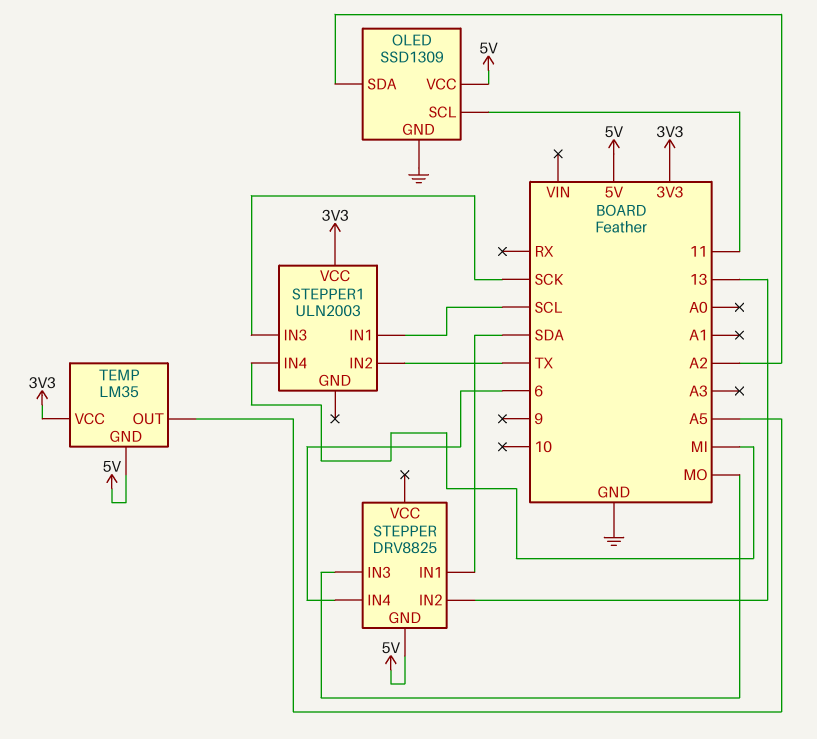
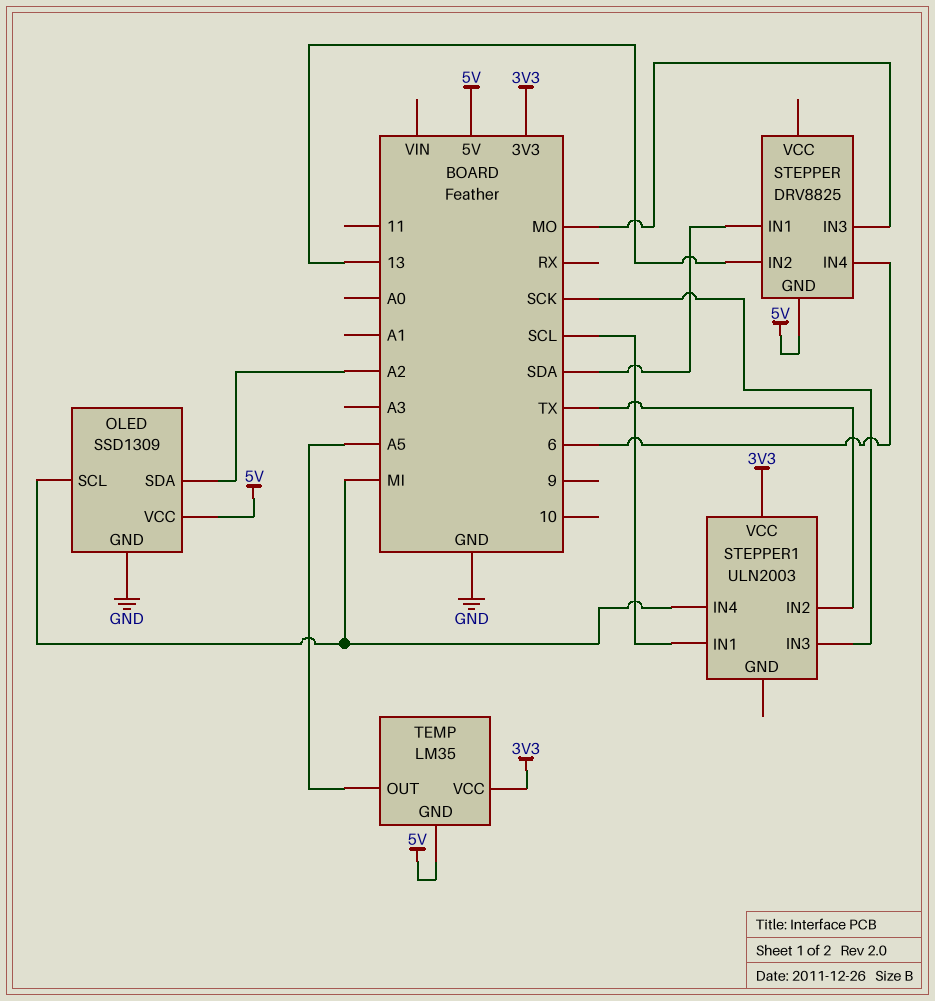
OLED pin SCL: 11 -> MI

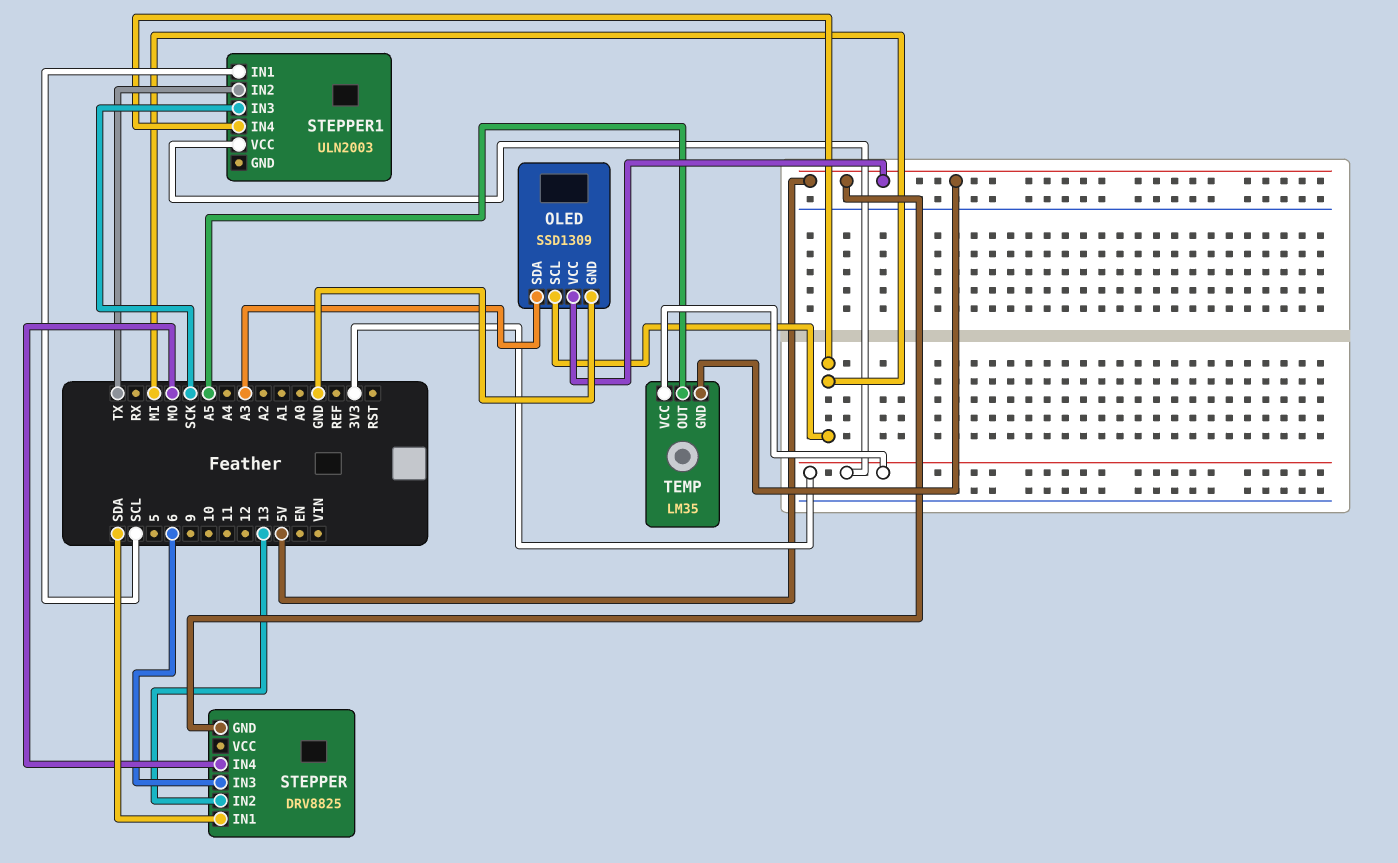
OLED pin SDA: A2 -> A3
STEPPER pin IN3: MO -> 6
STEPPER pin IN4: 6 -> MO

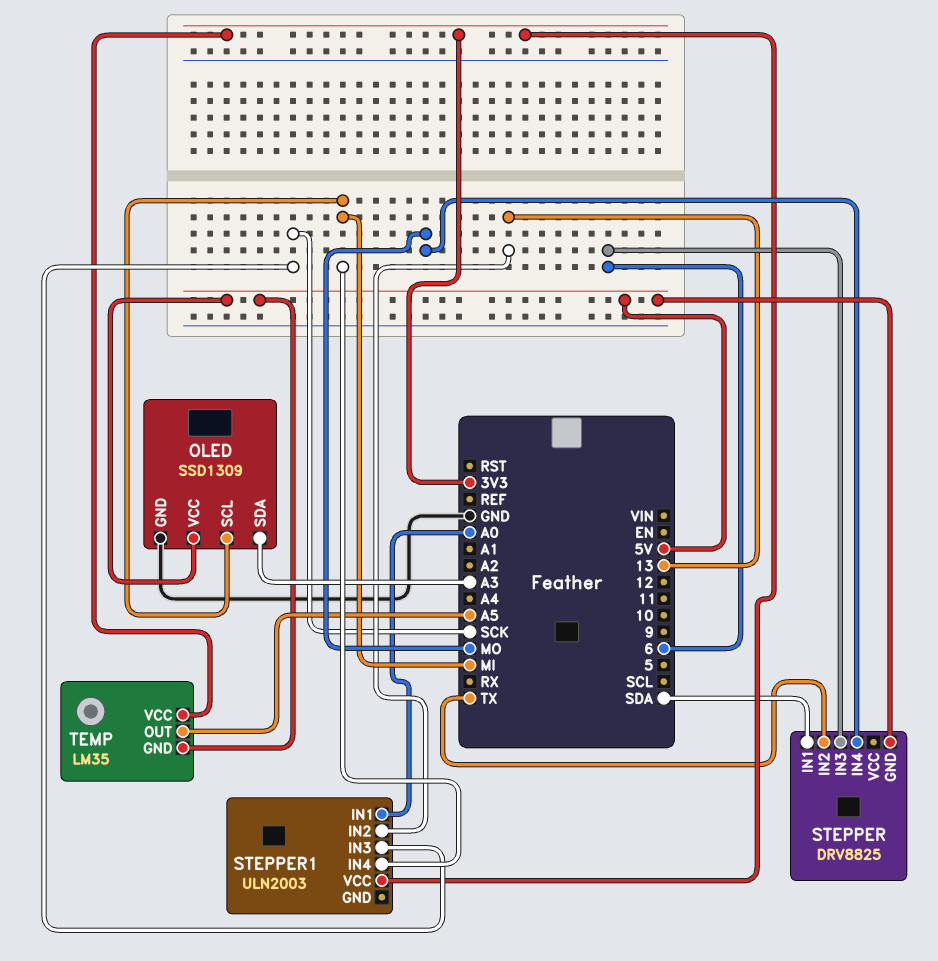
STEPPER pin IN2: 13 -> TX
STEPPER1 pin IN1: SCL -> A0
STEPPER1 pin IN2: TX -> 13

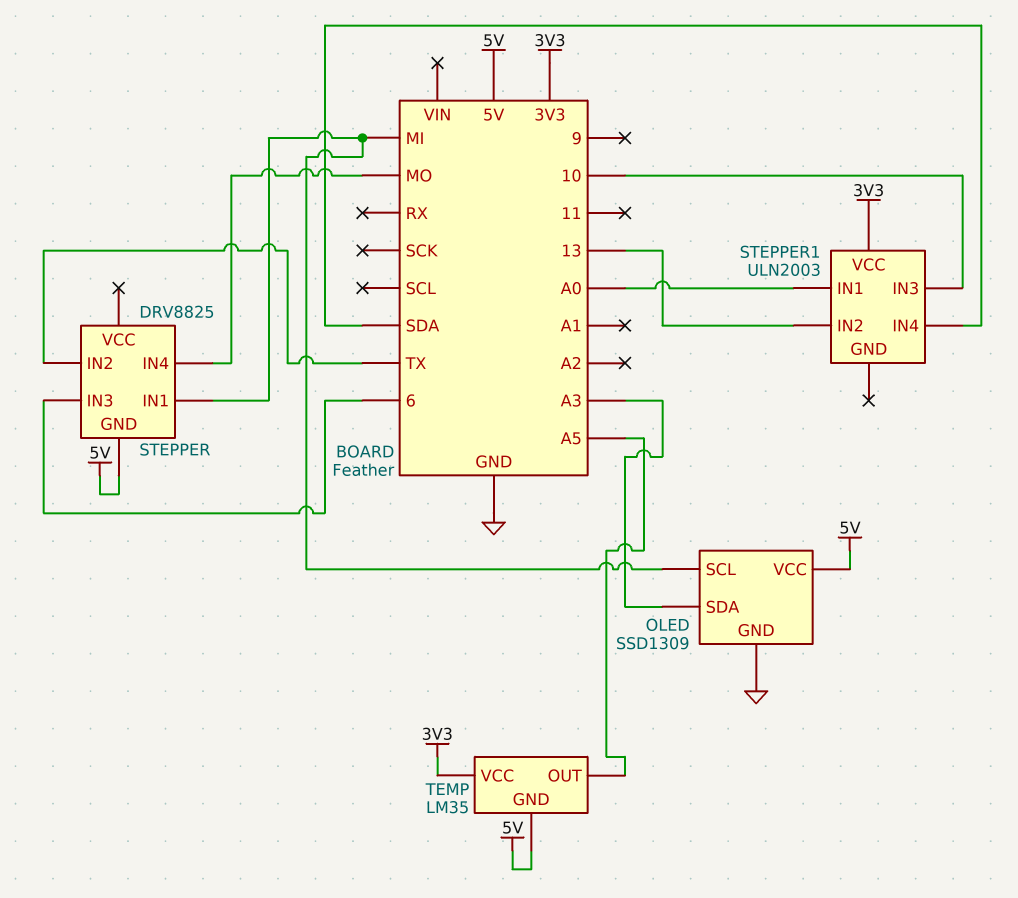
STEPPER pin IN1: SDA -> MI
STEPPER1 pin IN3: SCK -> 10
STEPPER1 pin IN4: MI -> SDA

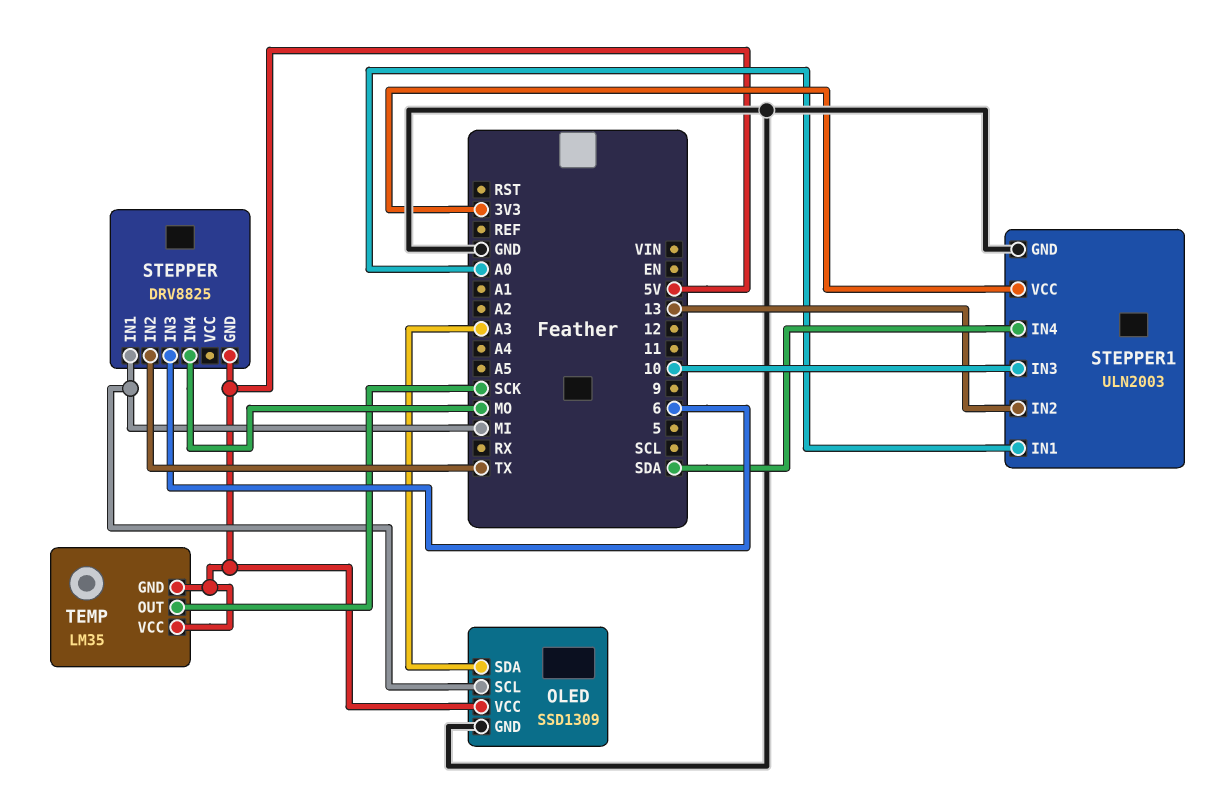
STEPPER1 pin GND: none -> GND
TEMP pin OUT: A5 -> SCK
TEMP pin VCC: 3V3 -> 5V

